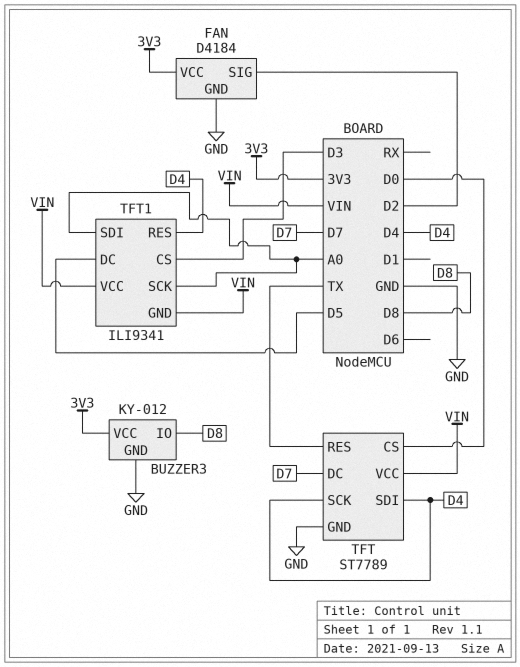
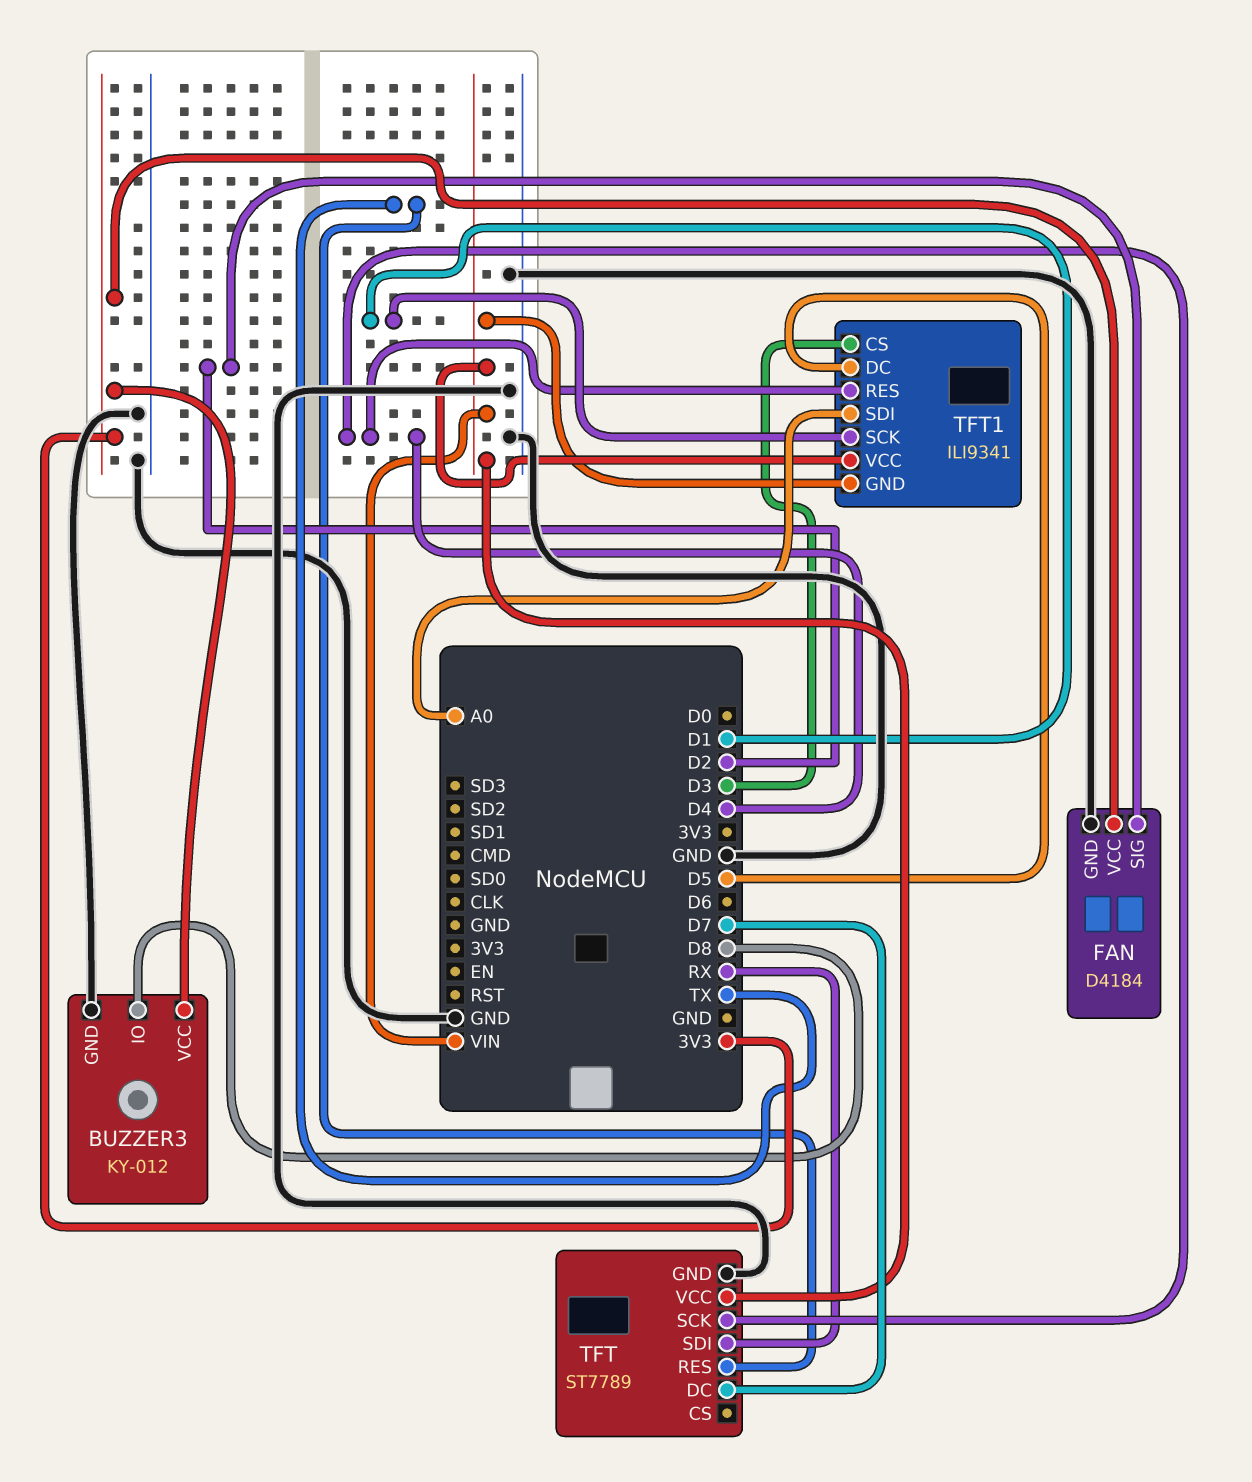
TFT pin CS: D0 -> none
TFT pin SDI: D4 -> RX
TFT1 pin SCK: A0 -> D1

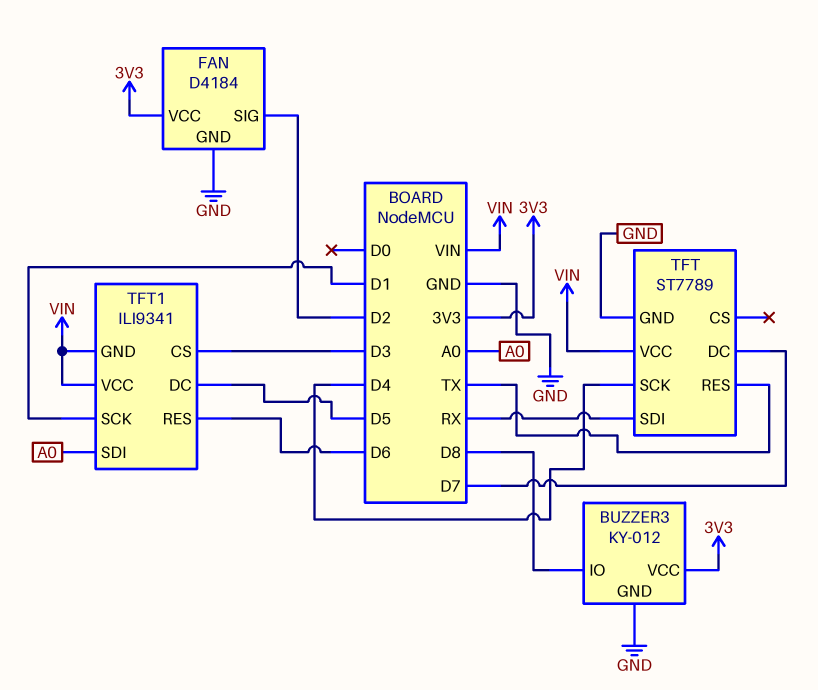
TFT1 pin RES: D4 -> D6

